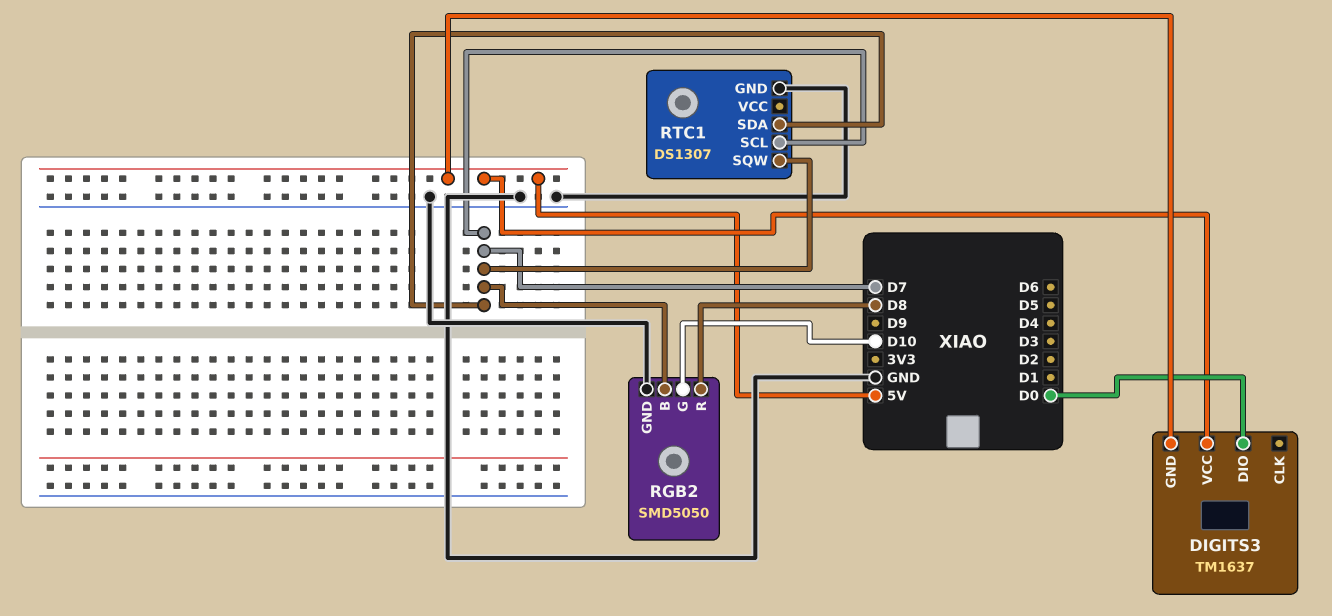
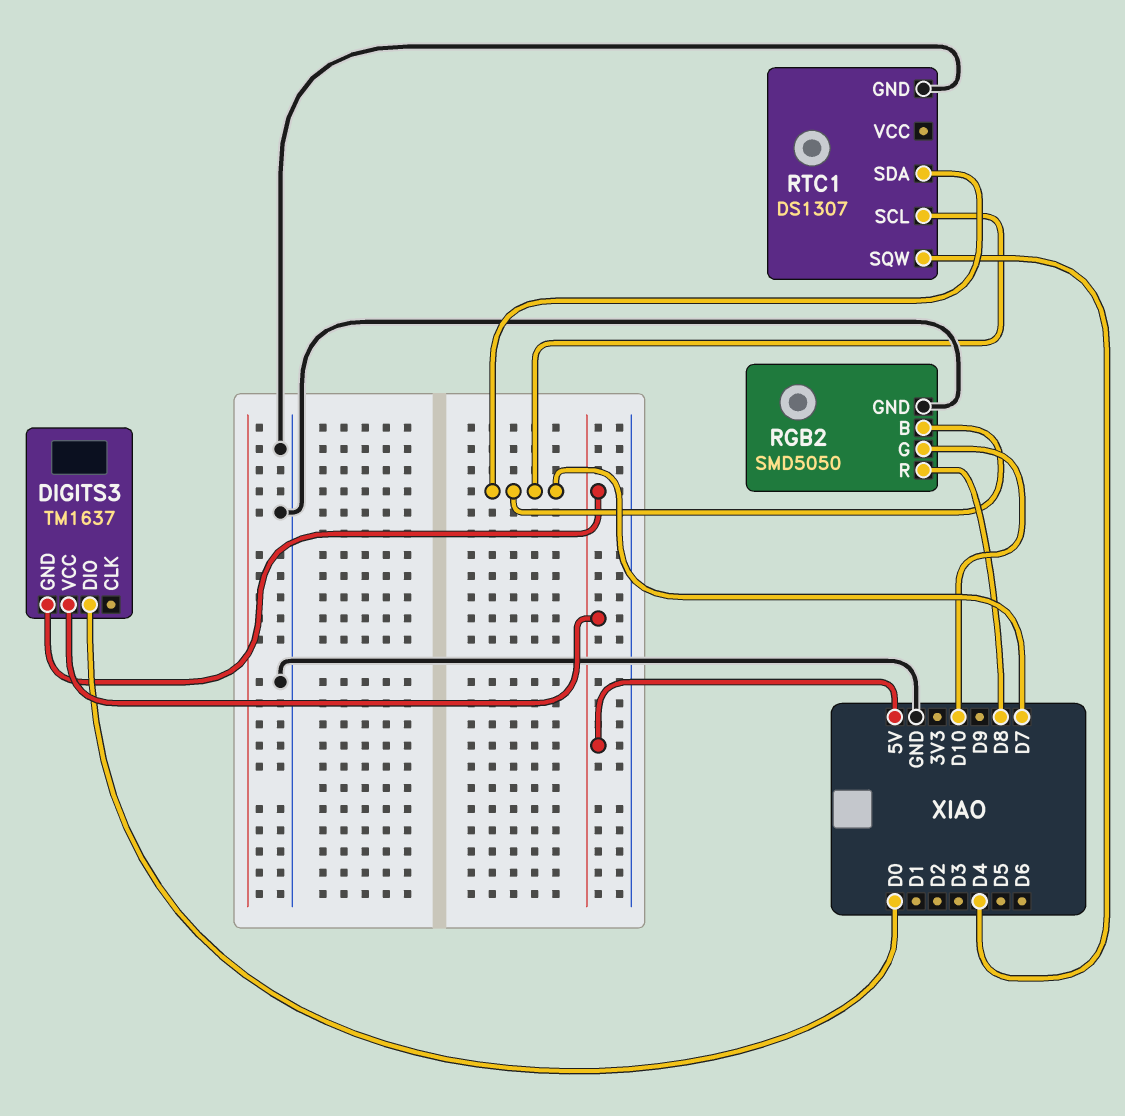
RTC1 pin SQW: D7 -> D4

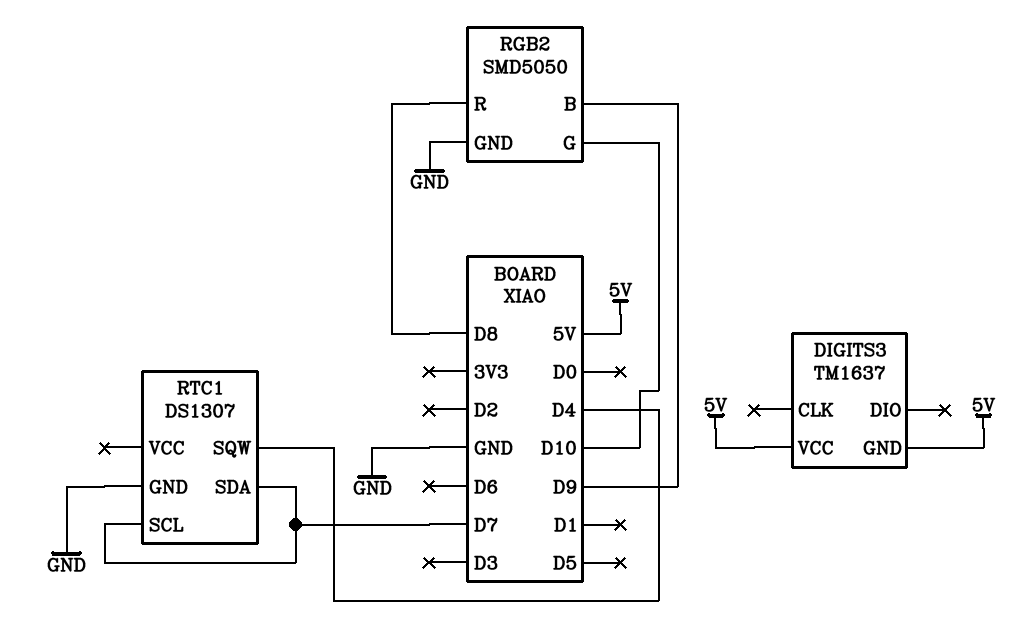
DIGITS3 pin DIO: D0 -> none
RGB2 pin B: D7 -> D9

